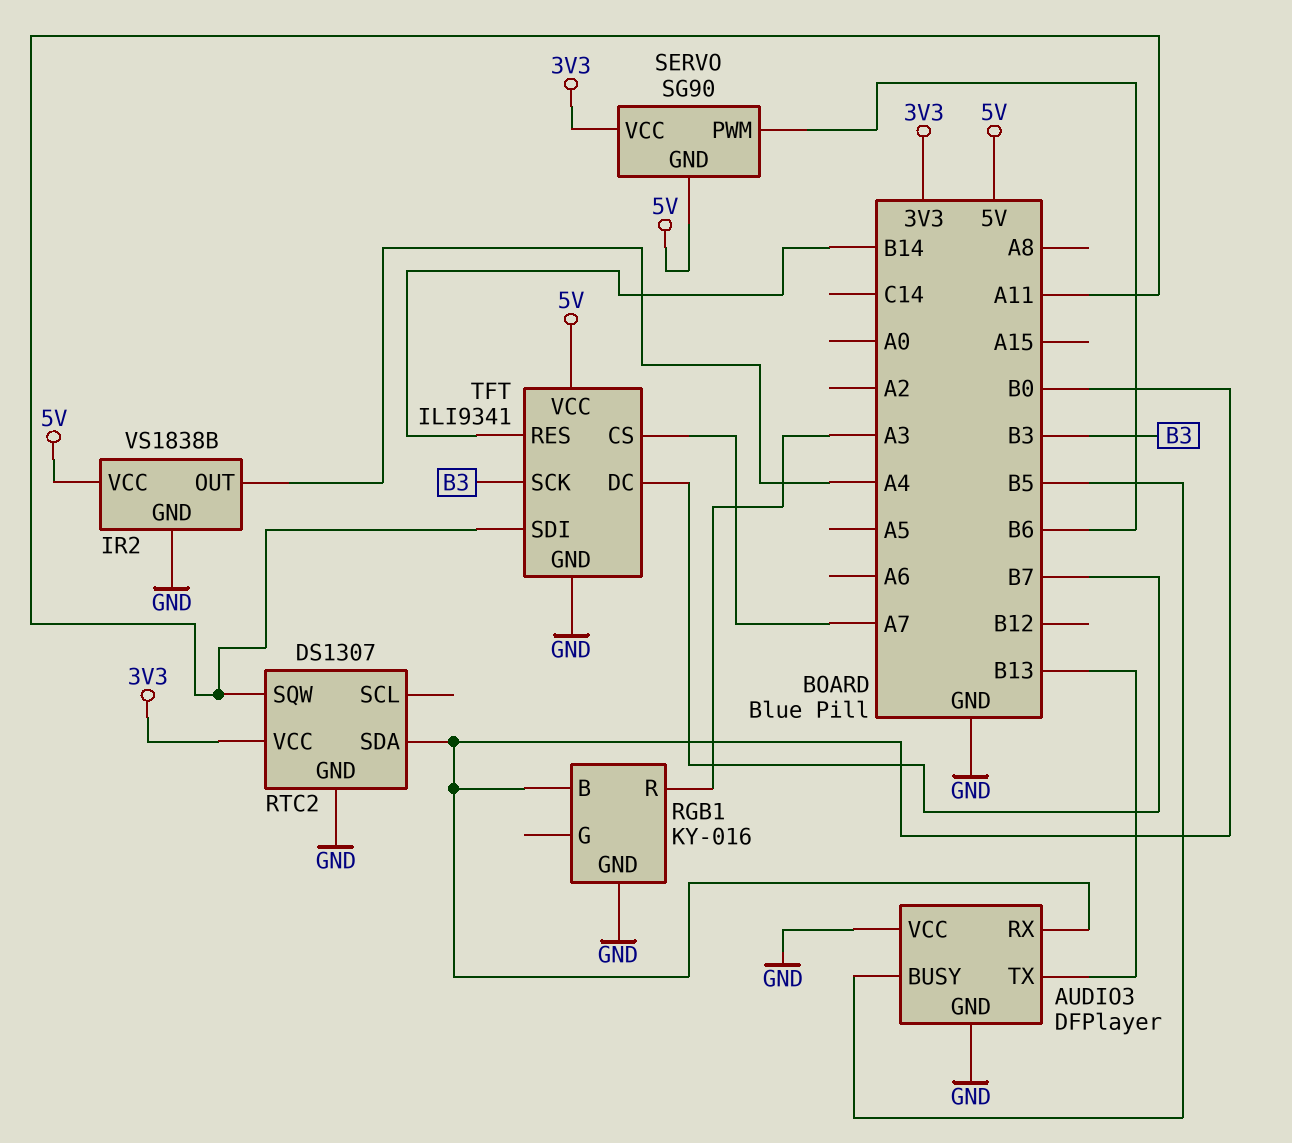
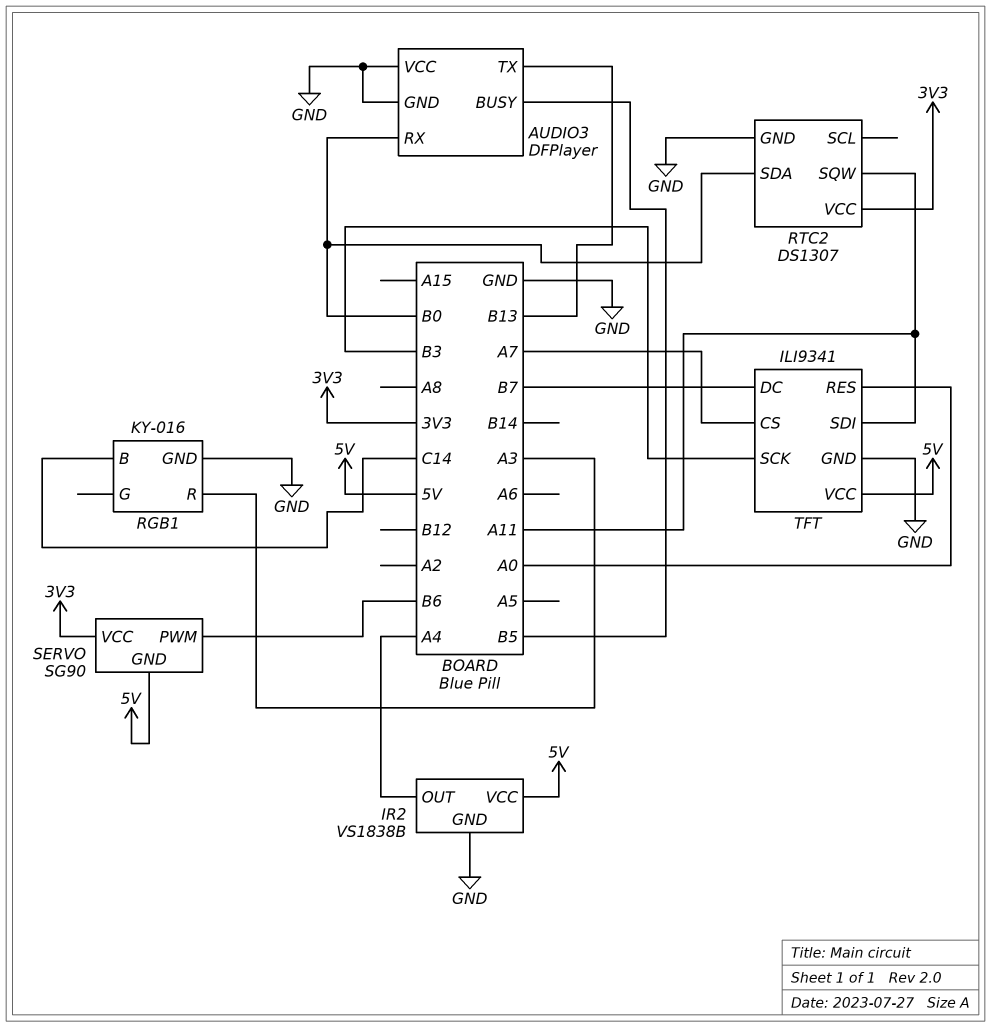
RGB1 pin B: B0 -> C14
TFT pin RES: B14 -> A0

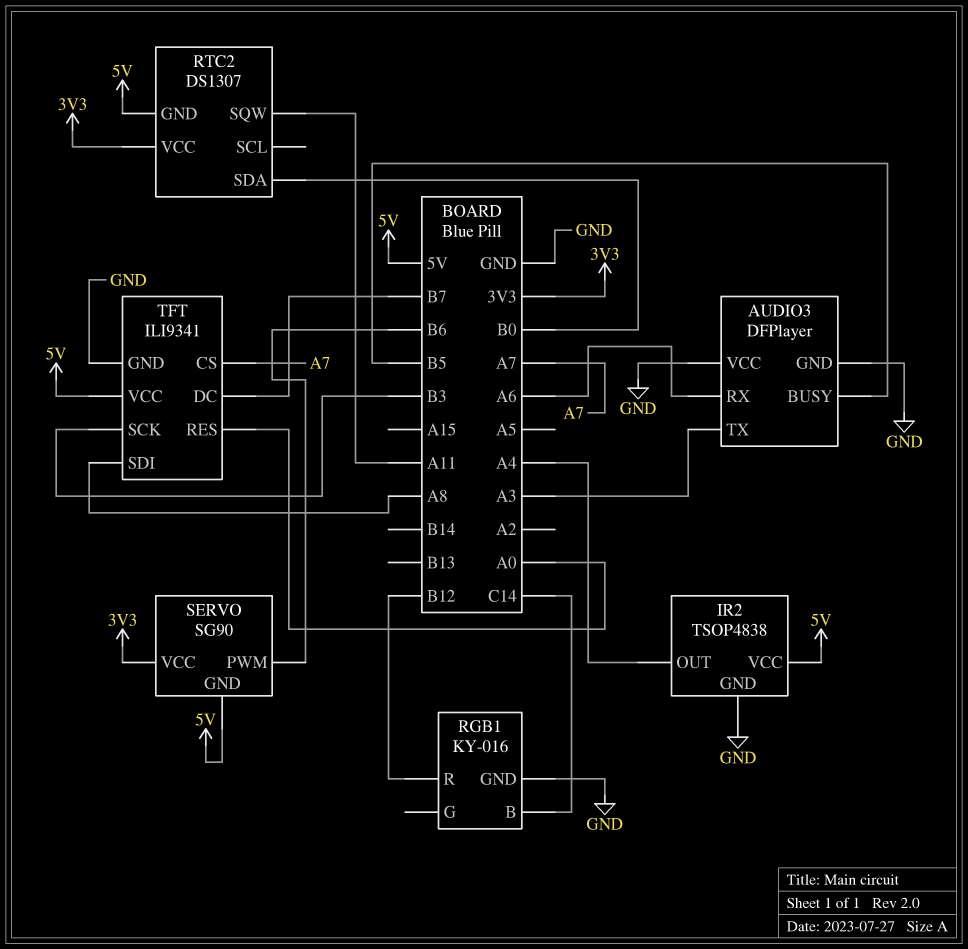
AUDIO3 pin RX: B0 -> A6
AUDIO3 pin TX: B13 -> A3
IR2: VS1838B -> TSOP4838
RGB1 pin R: A3 -> B12
RTC2 pin GND: GND -> 5V
TFT pin SDI: A11 -> A8

